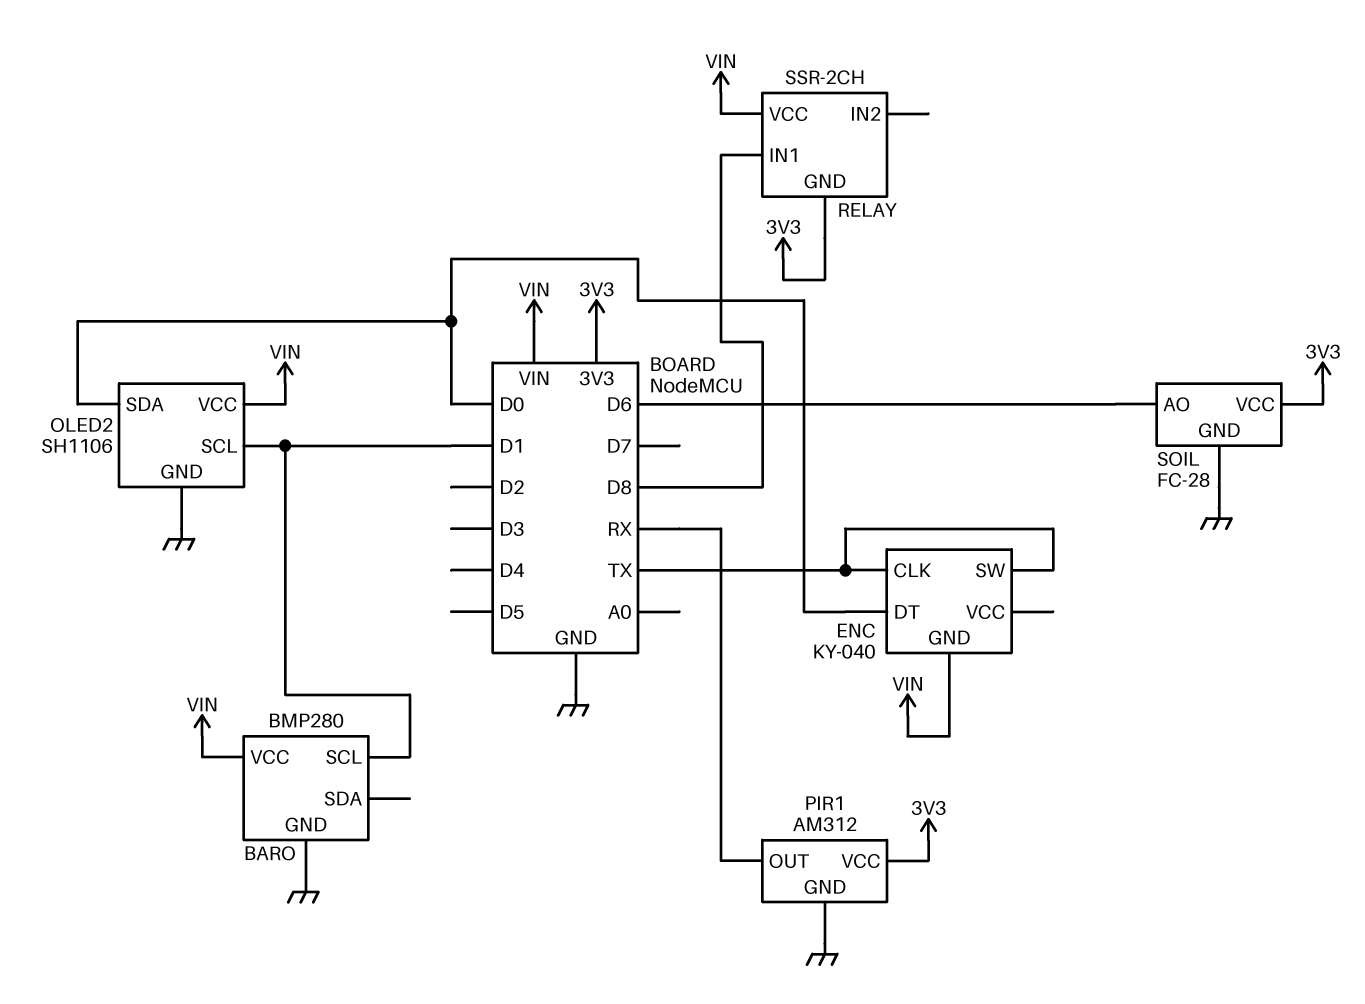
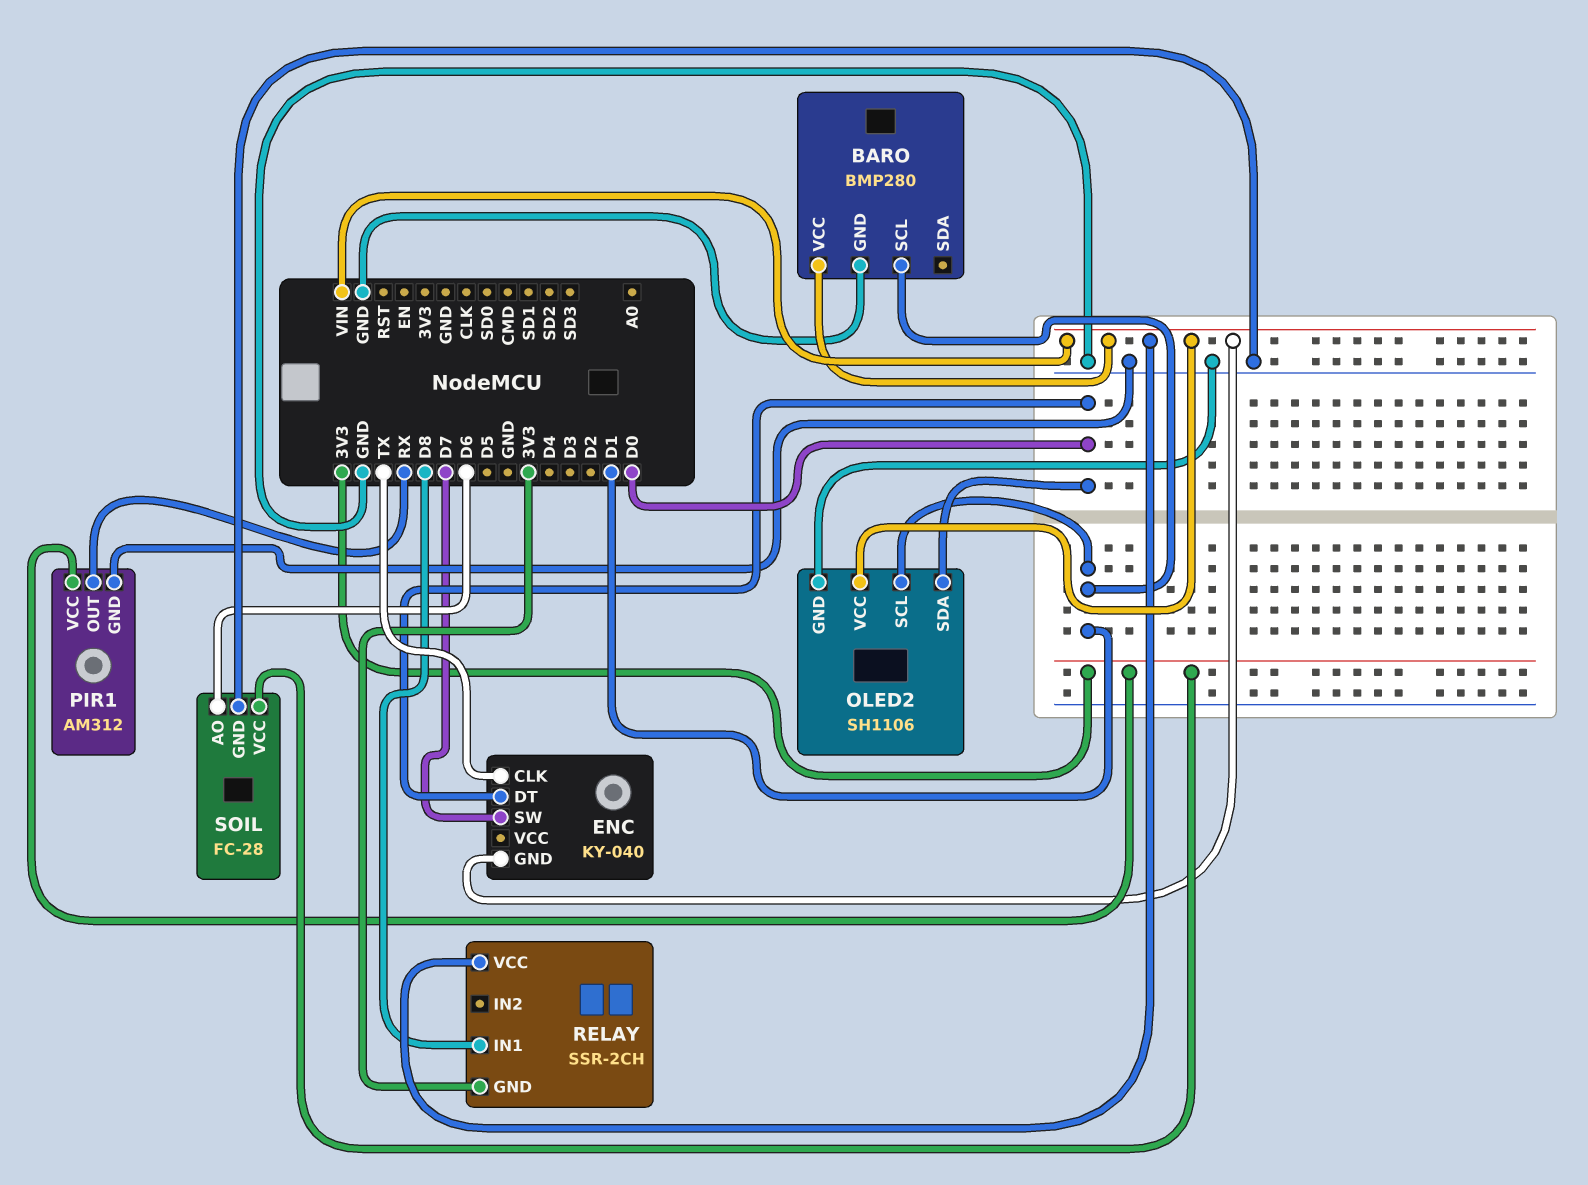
ENC pin SW: TX -> D7

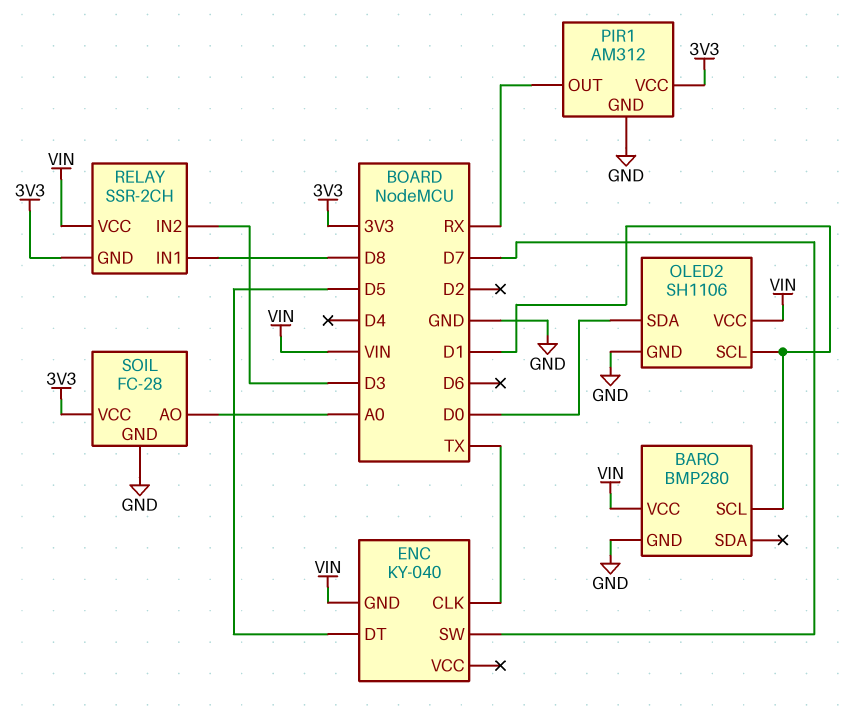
ENC pin DT: D0 -> D5
RELAY pin IN2: none -> D3
SOIL pin AO: D6 -> A0

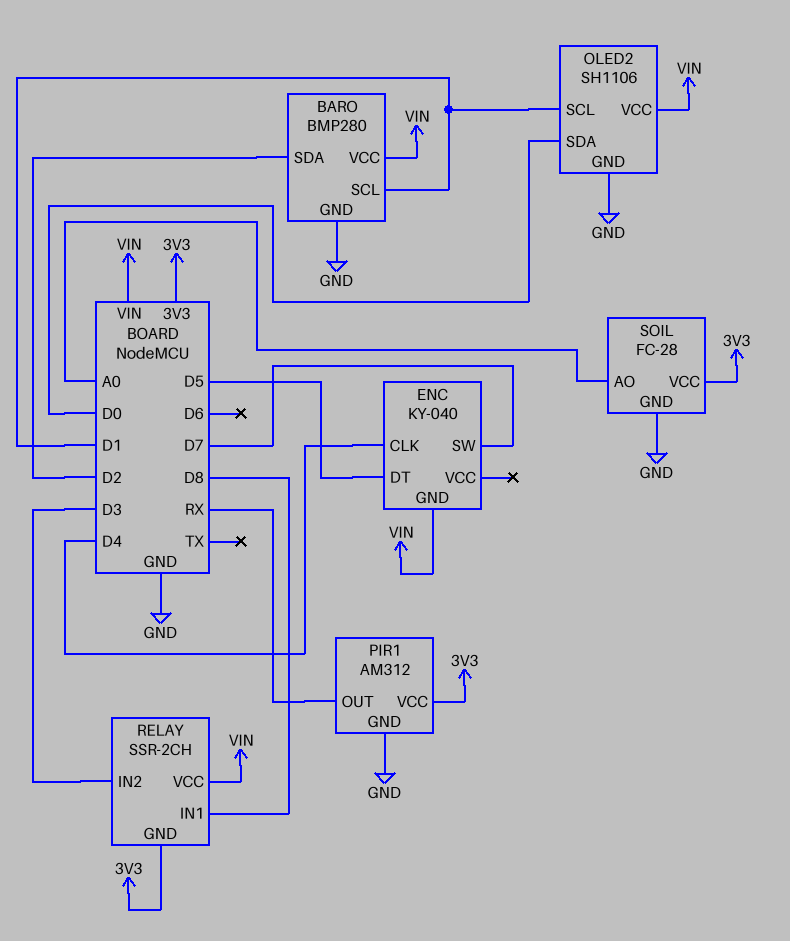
BARO pin SDA: none -> D2
ENC pin CLK: TX -> D4

